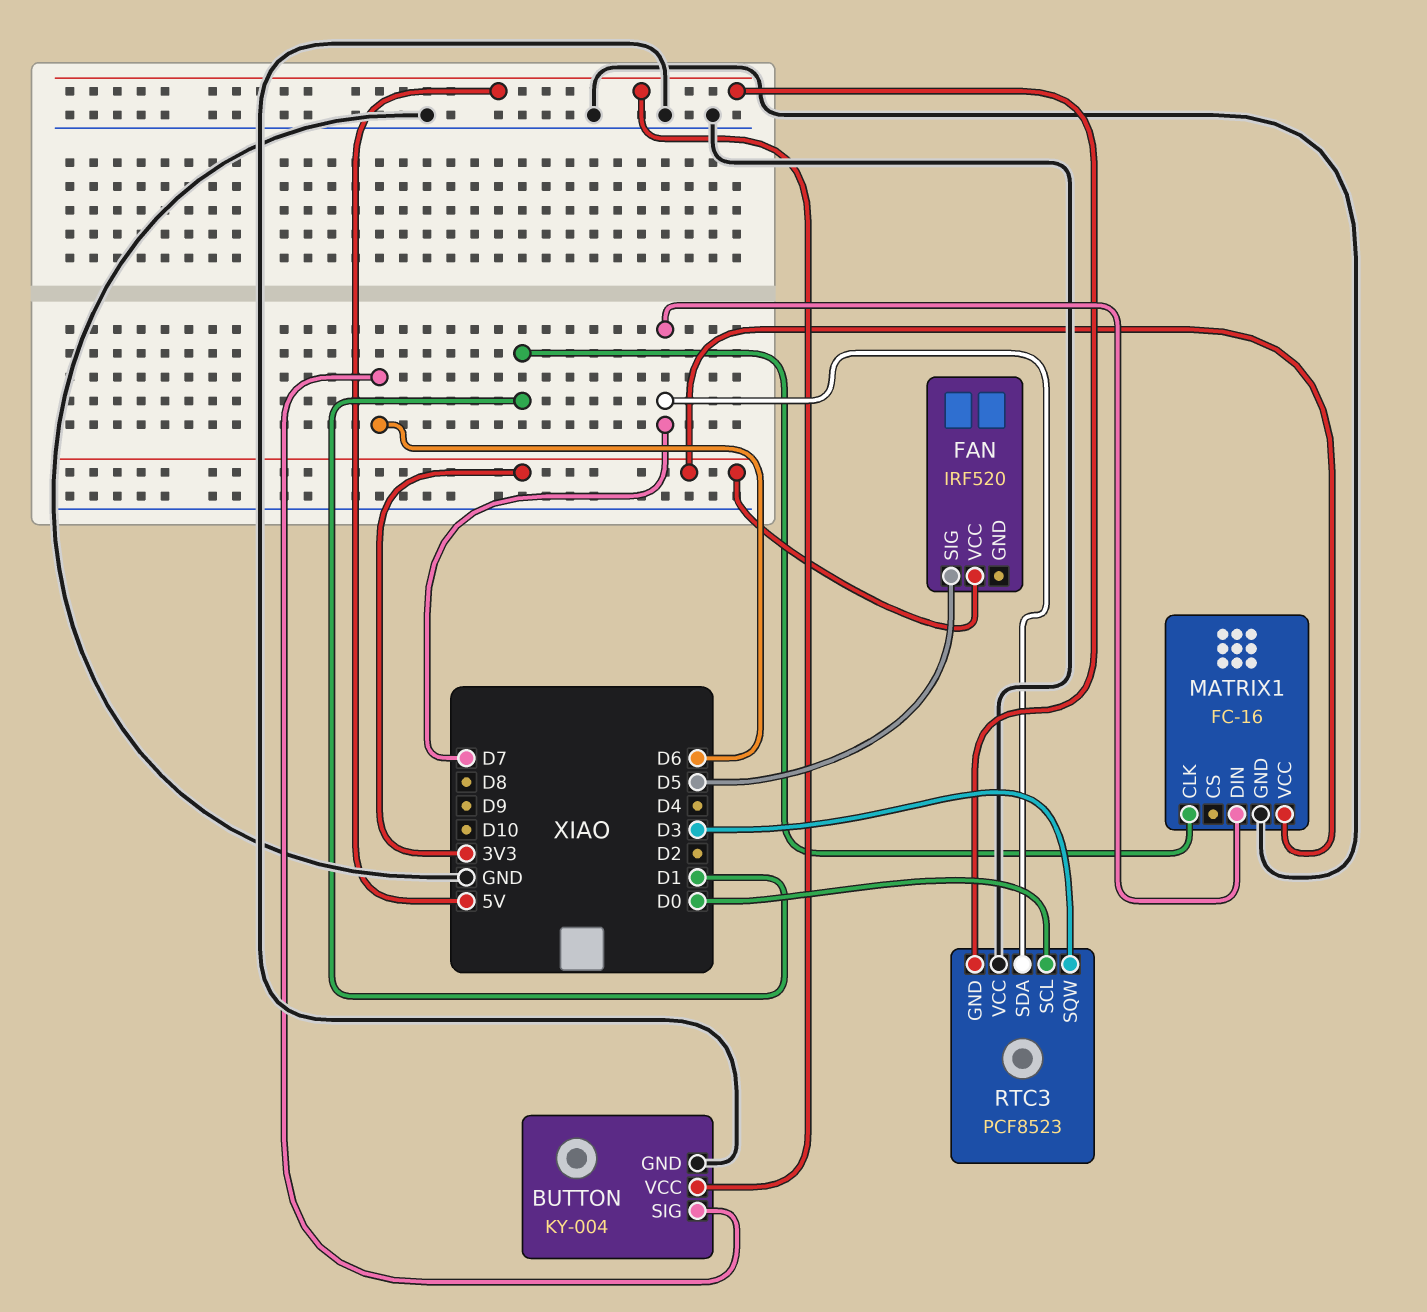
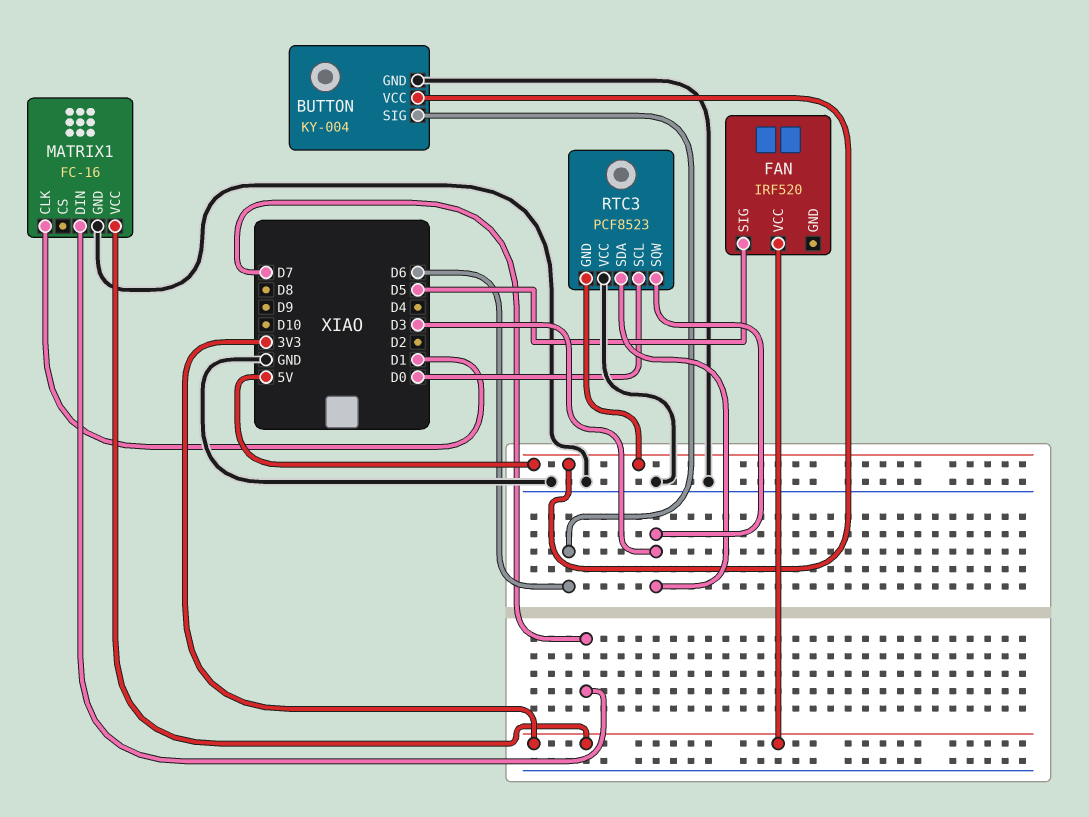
RTC3 pin SDA: D7 -> D3

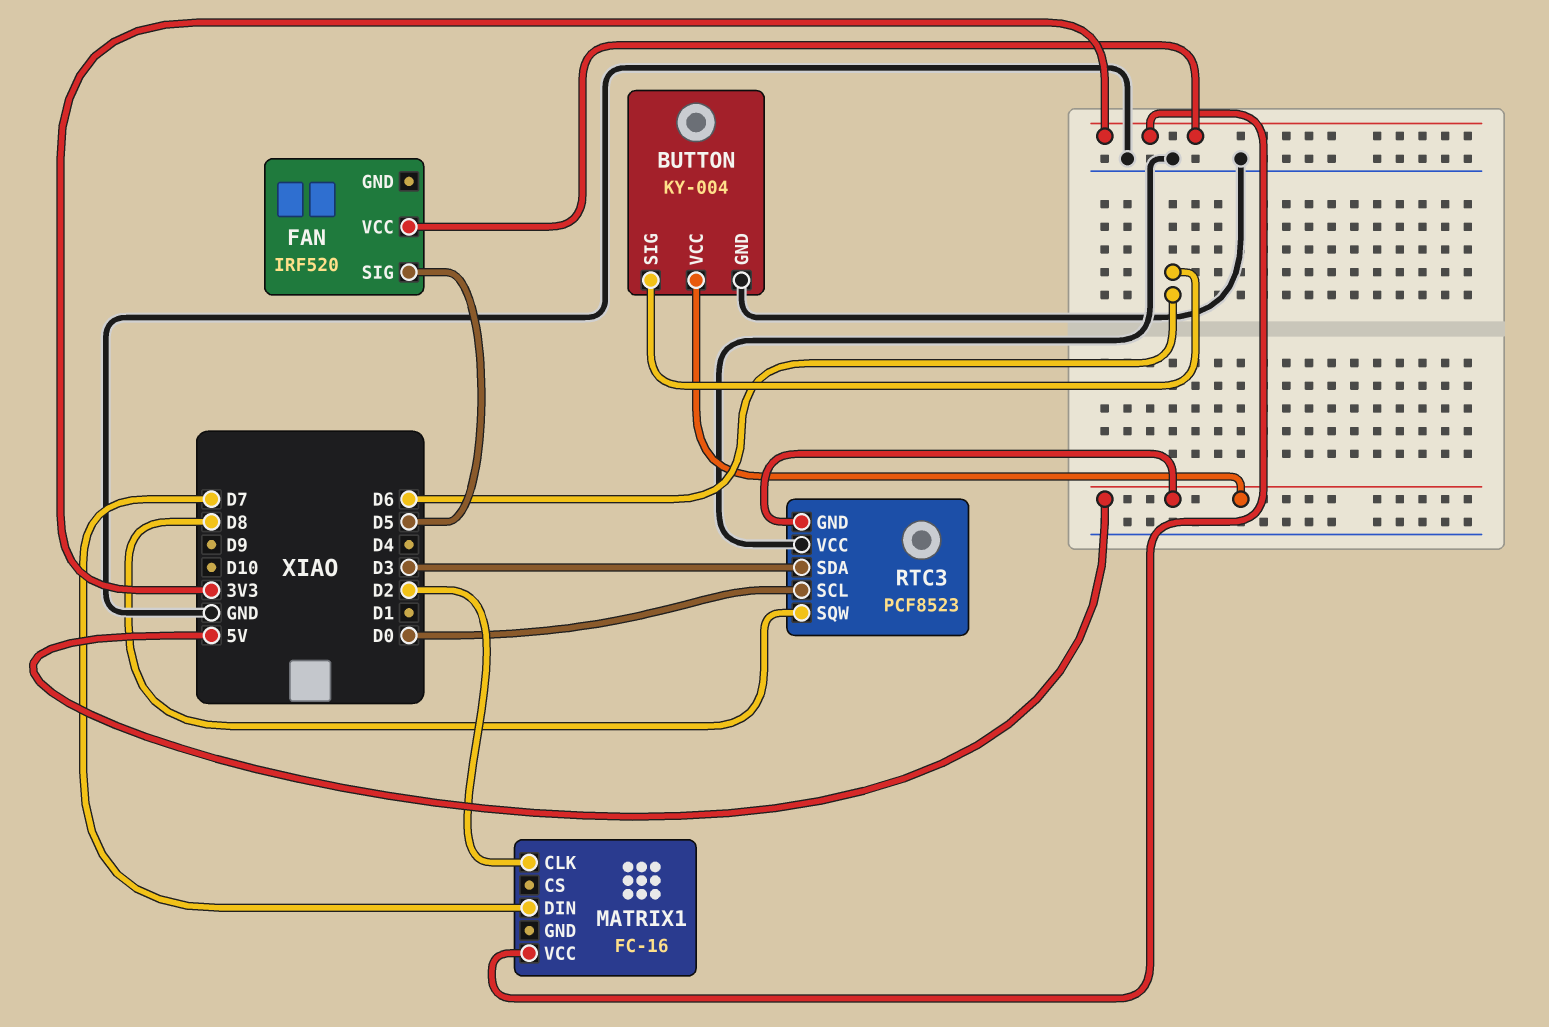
MATRIX1 pin CLK: D1 -> D2
MATRIX1 pin GND: GND -> none
RTC3 pin SQW: D3 -> D8

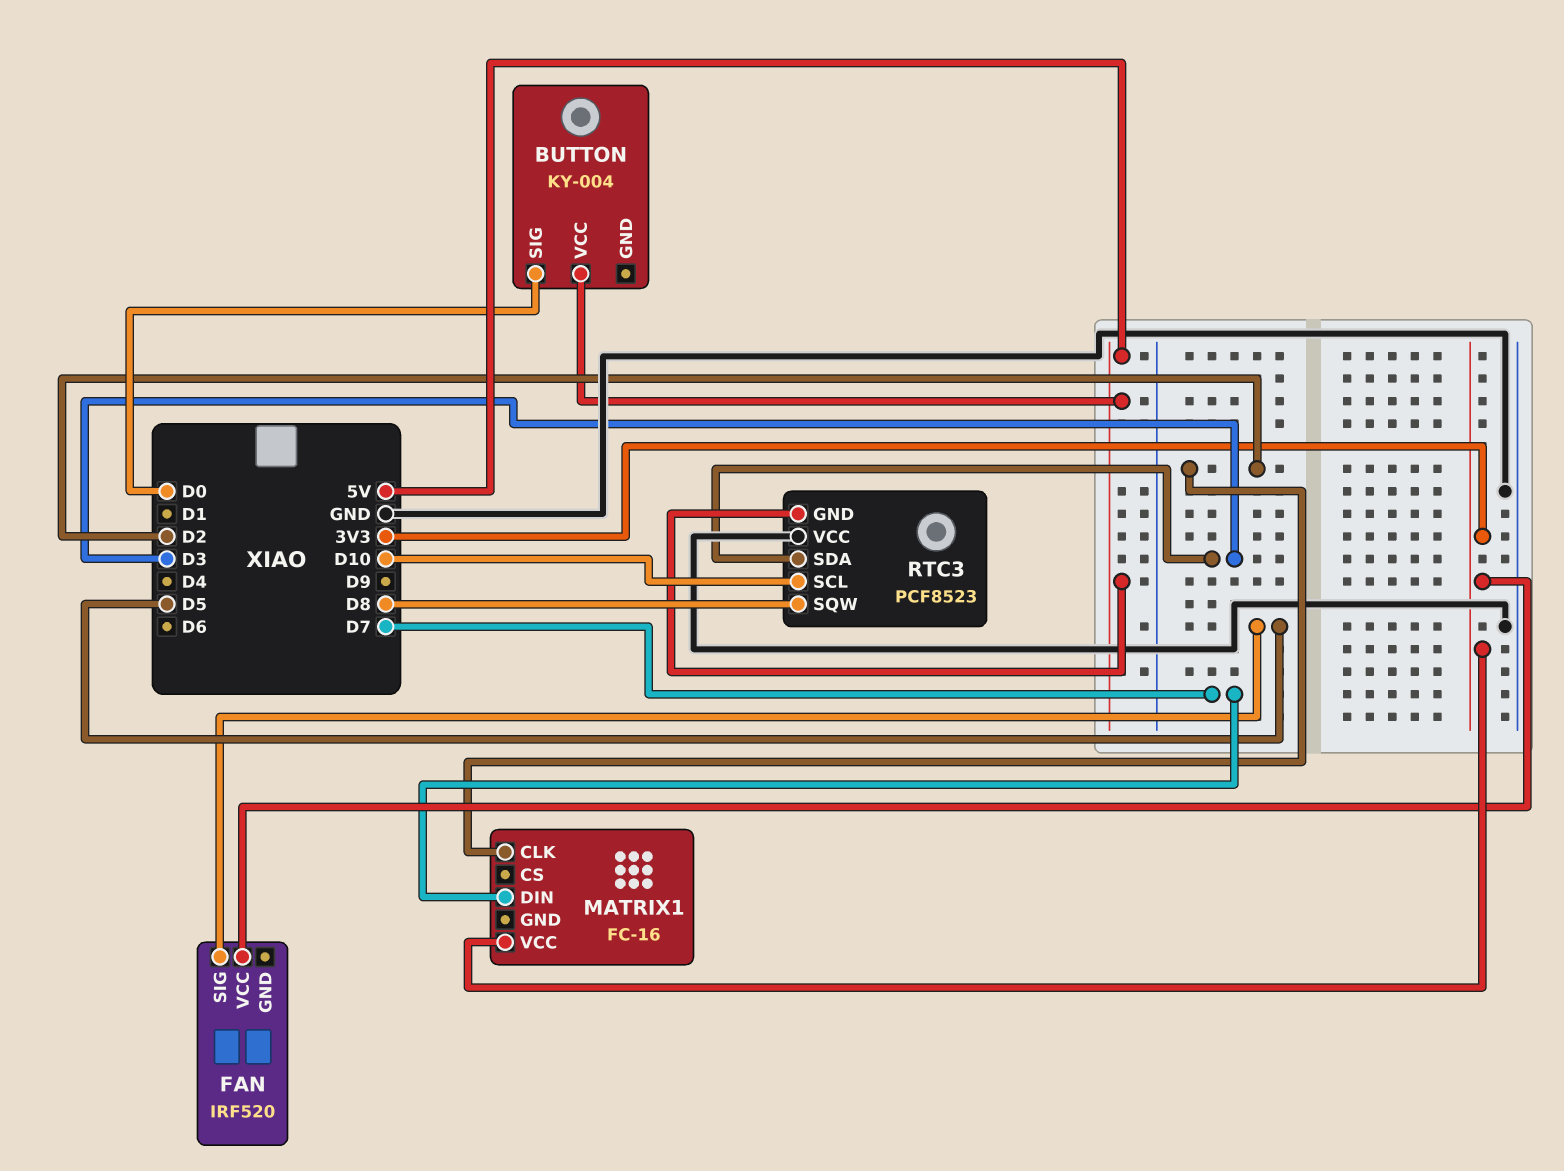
BUTTON pin GND: GND -> none
BUTTON pin SIG: D6 -> D0
RTC3 pin SCL: D0 -> D10

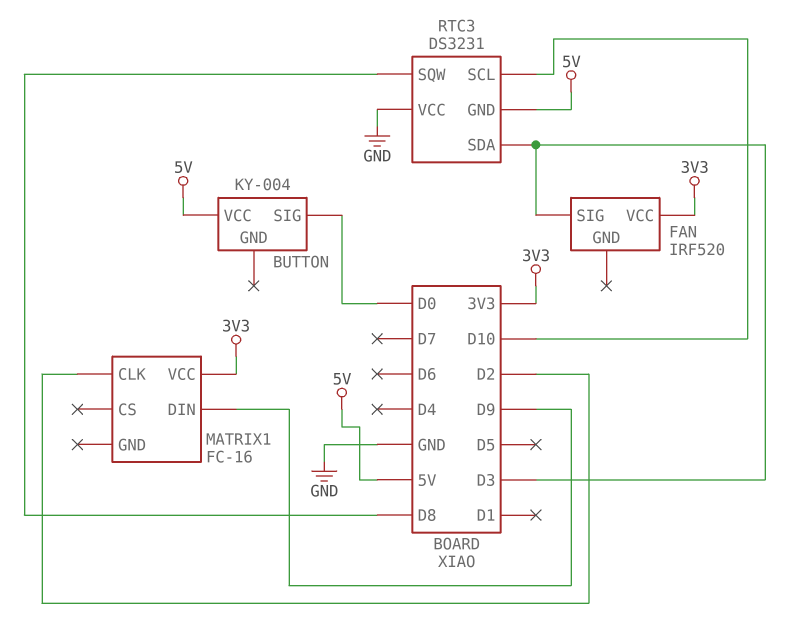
FAN pin SIG: D5 -> D3
MATRIX1 pin DIN: D7 -> D9
RTC3: PCF8523 -> DS3231

